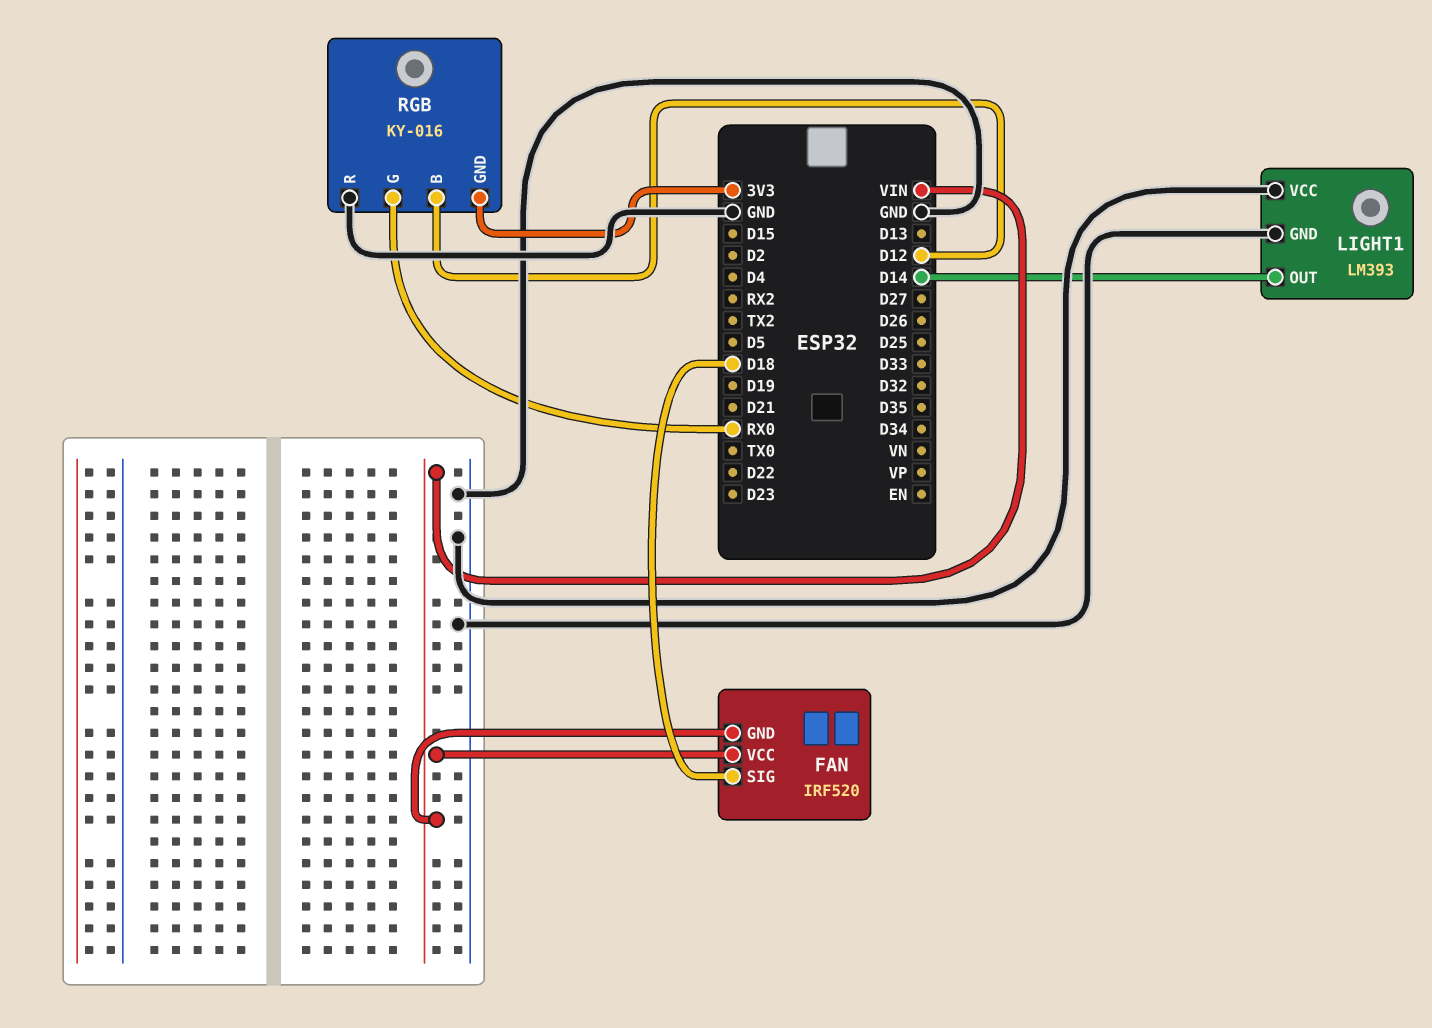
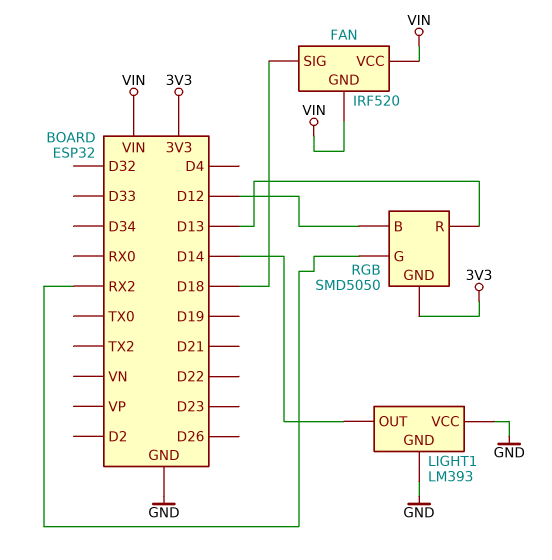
RGB: KY-016 -> SMD5050
RGB pin G: RX0 -> RX2
RGB pin R: GND -> D13

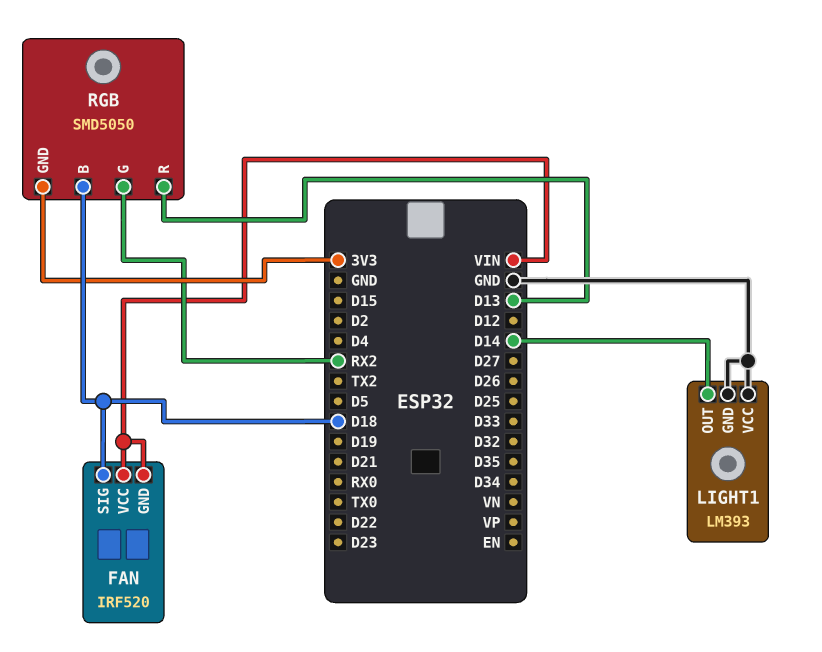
RGB pin B: D12 -> D18

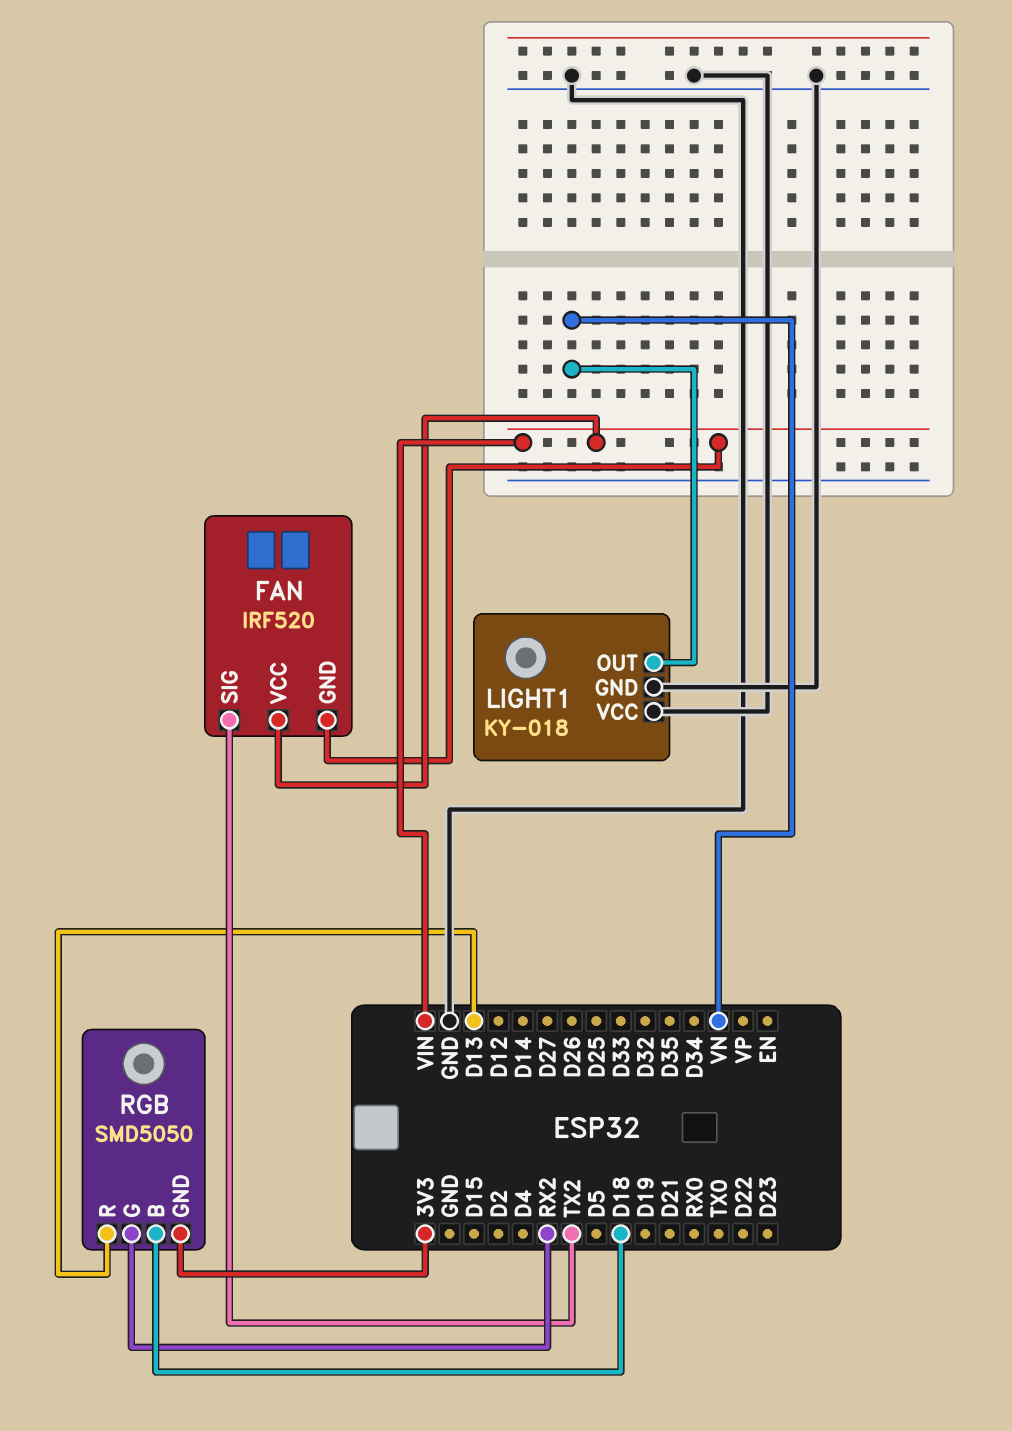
FAN pin SIG: D18 -> TX2
LIGHT1: LM393 -> KY-018
LIGHT1 pin OUT: D14 -> VN

